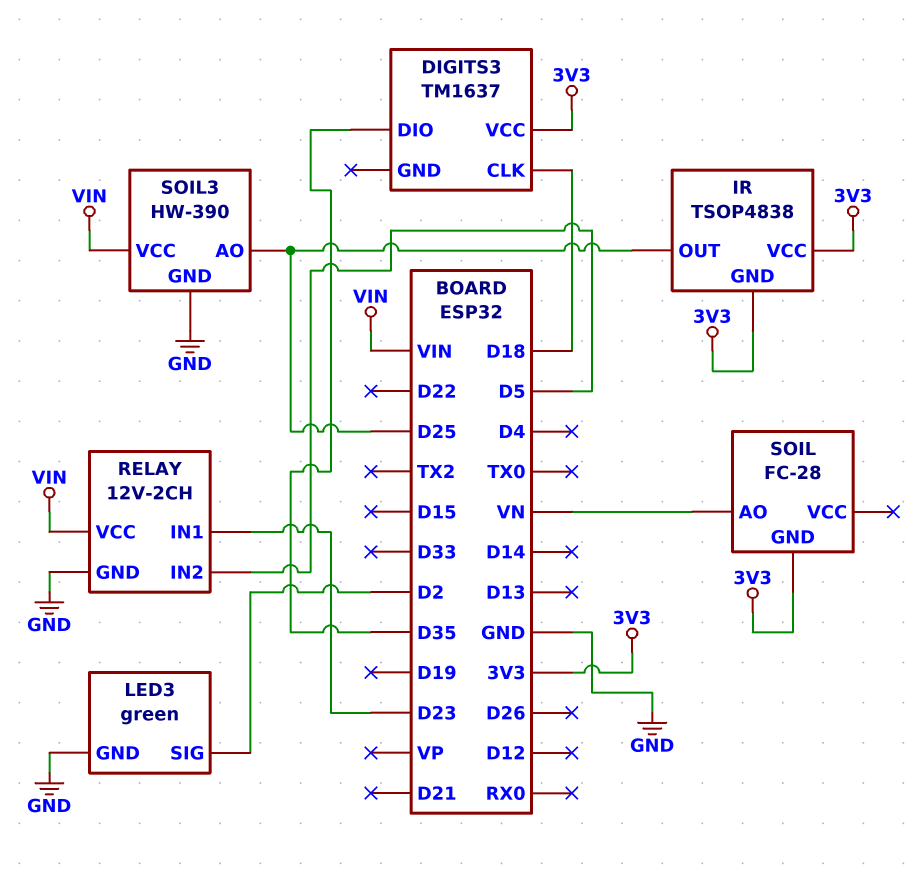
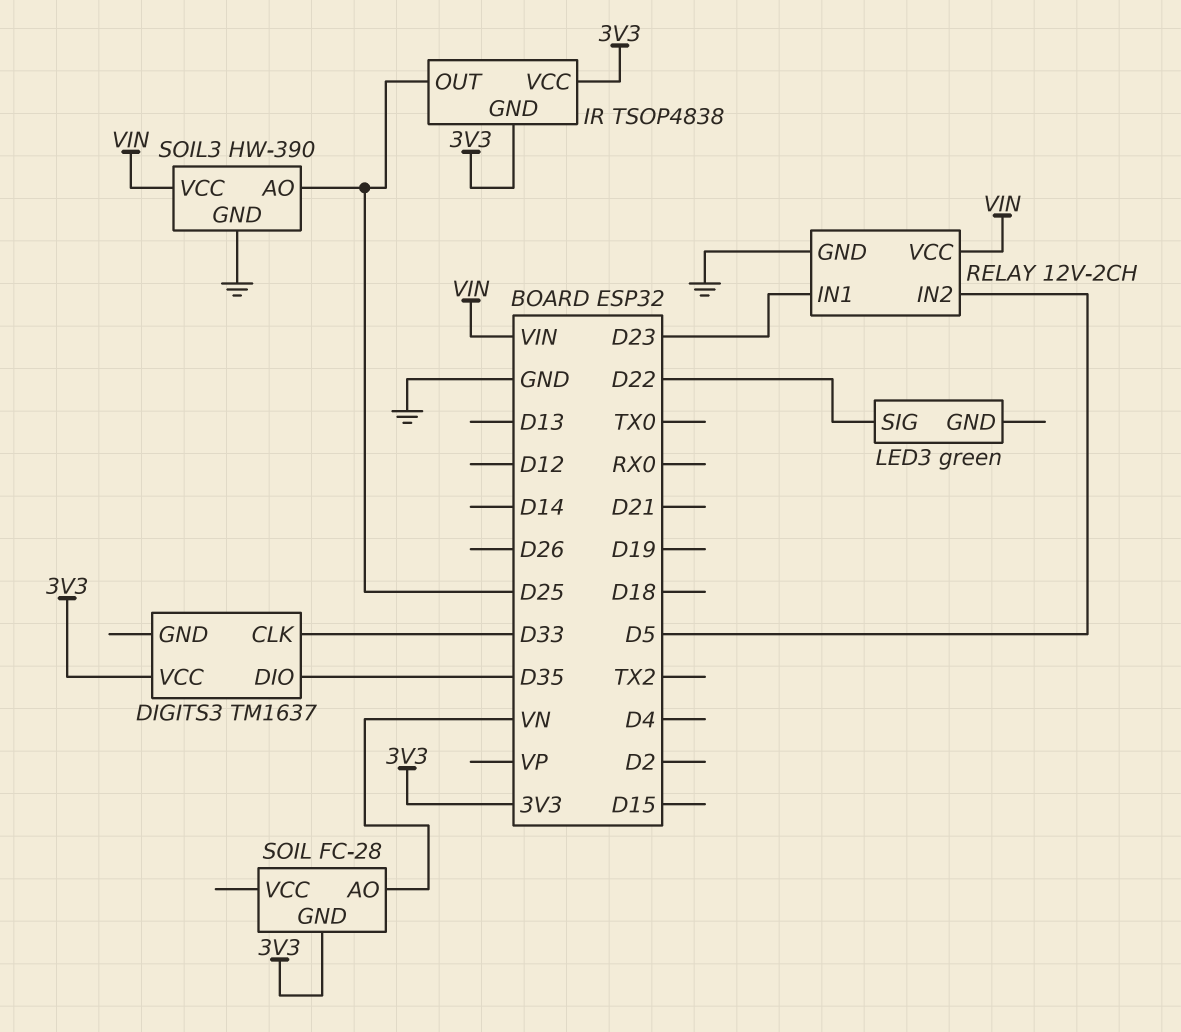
DIGITS3 pin CLK: D18 -> D33
LED3 pin GND: GND -> none
LED3 pin SIG: D2 -> D22

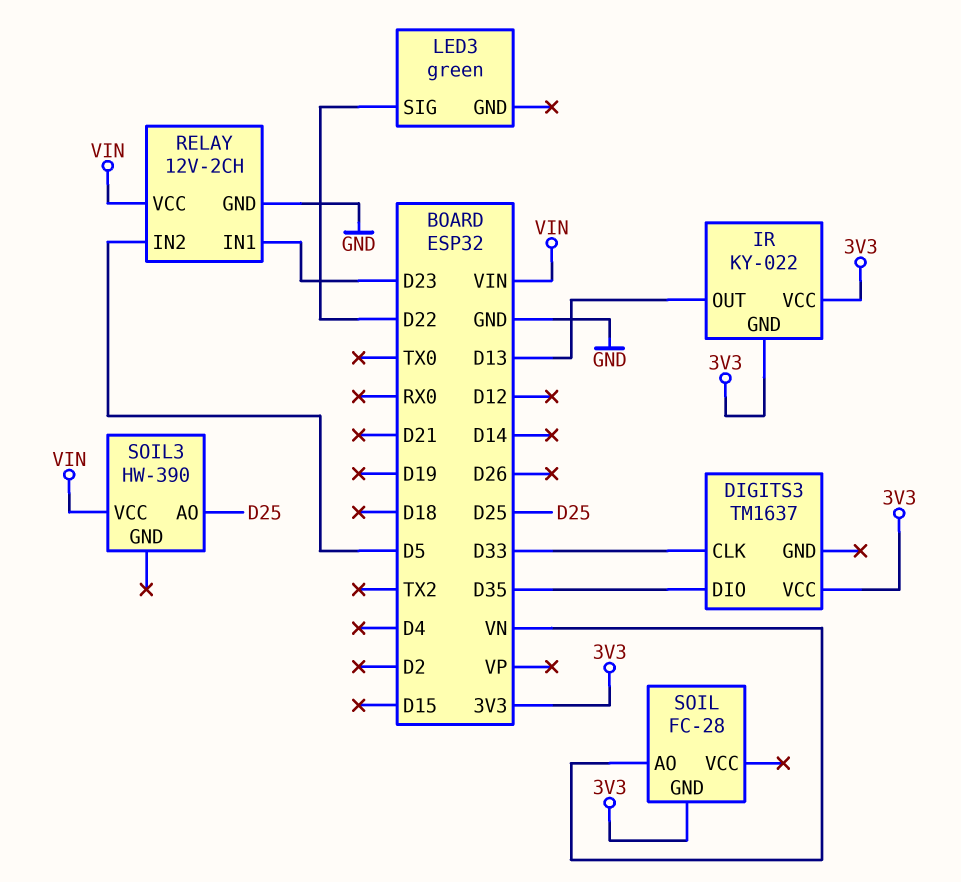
IR: TSOP4838 -> KY-022
IR pin OUT: D25 -> D13
SOIL3 pin GND: GND -> none

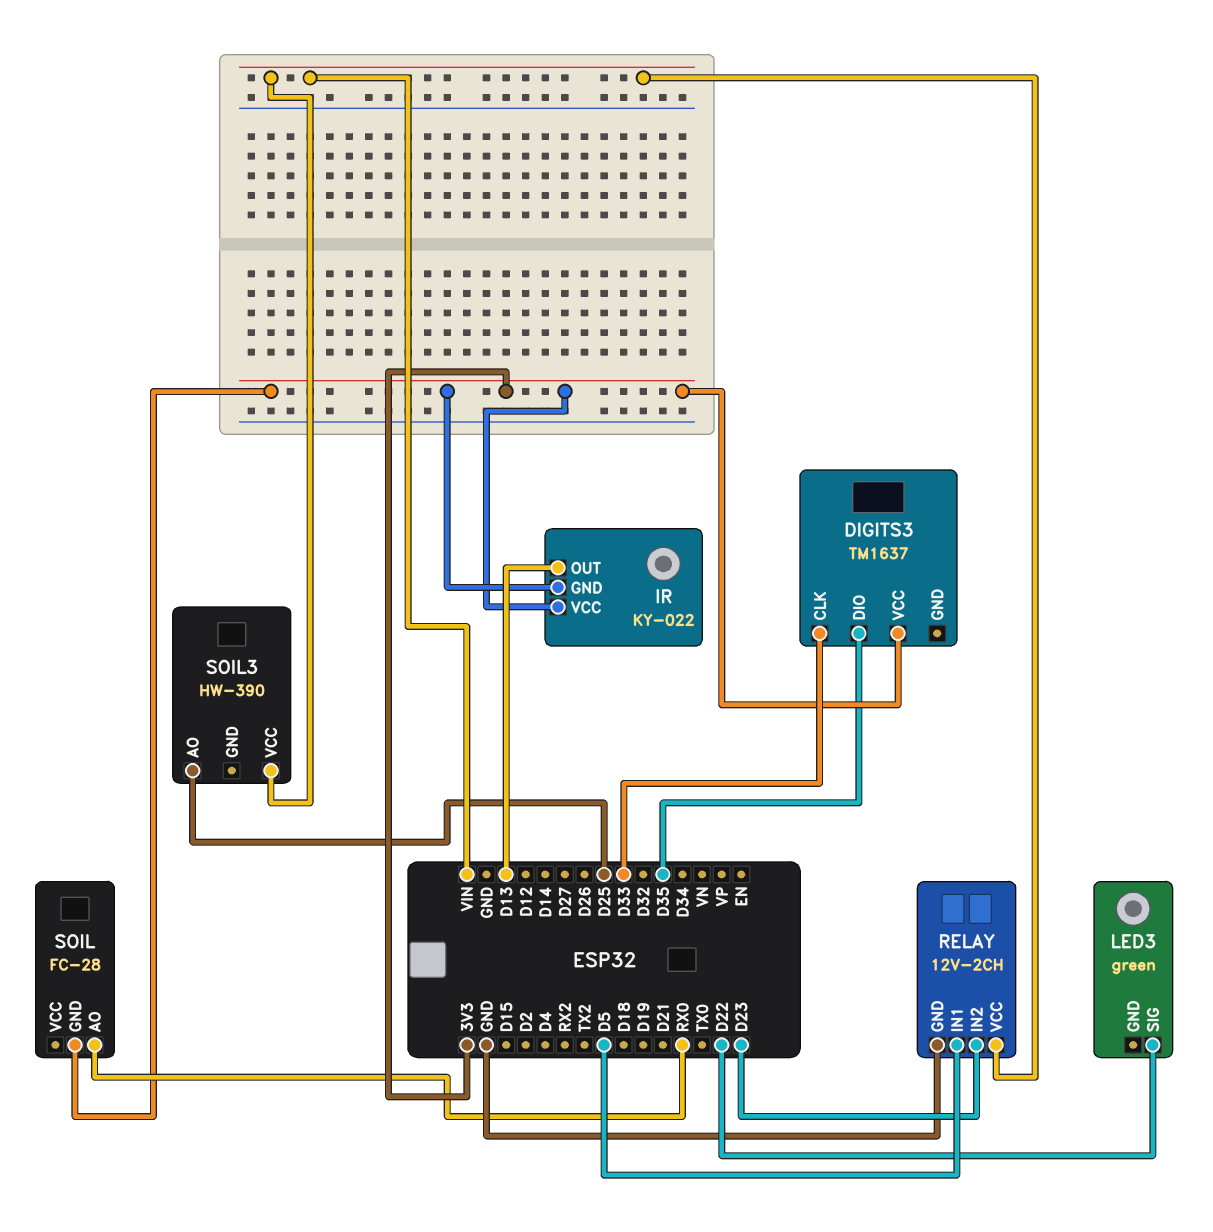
RELAY pin IN1: D23 -> D5
RELAY pin IN2: D5 -> D23
SOIL pin AO: VN -> RX0

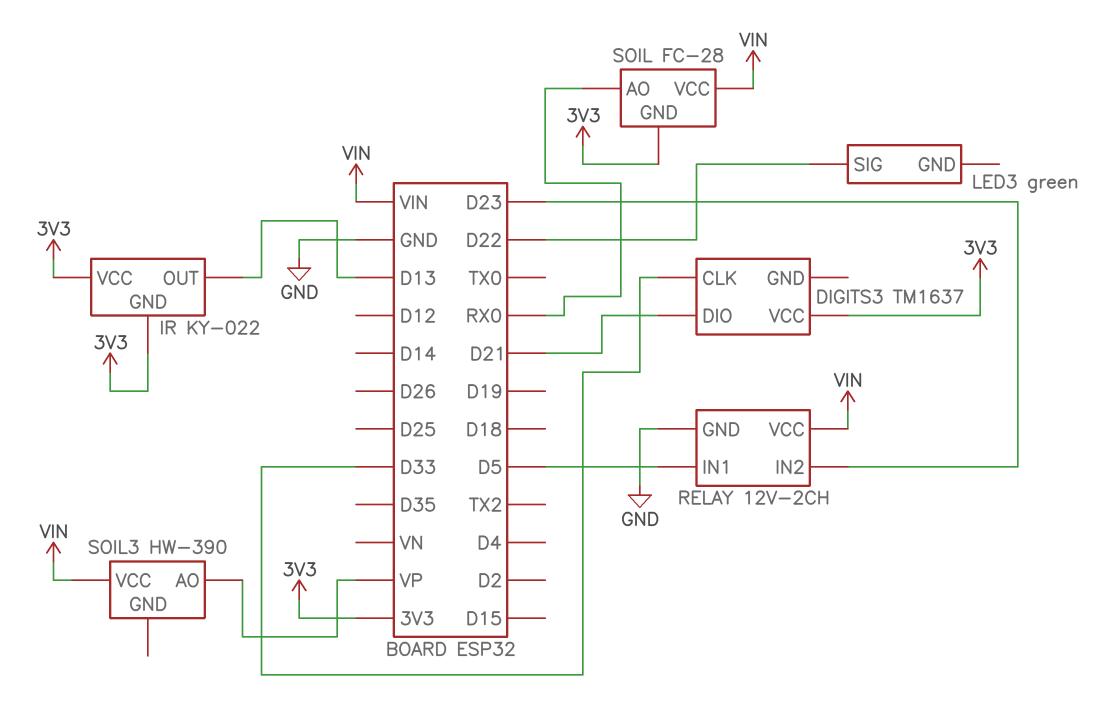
DIGITS3 pin DIO: D35 -> D21
SOIL pin VCC: none -> VIN
SOIL3 pin AO: D25 -> VP

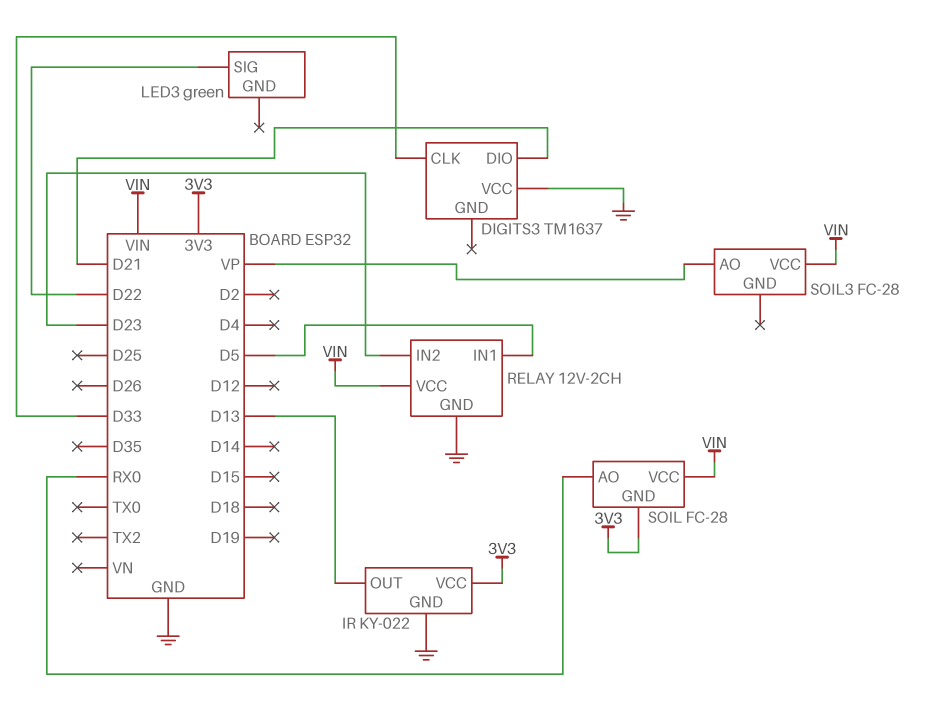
DIGITS3 pin VCC: 3V3 -> GND
IR pin GND: 3V3 -> GND
SOIL3: HW-390 -> FC-28

